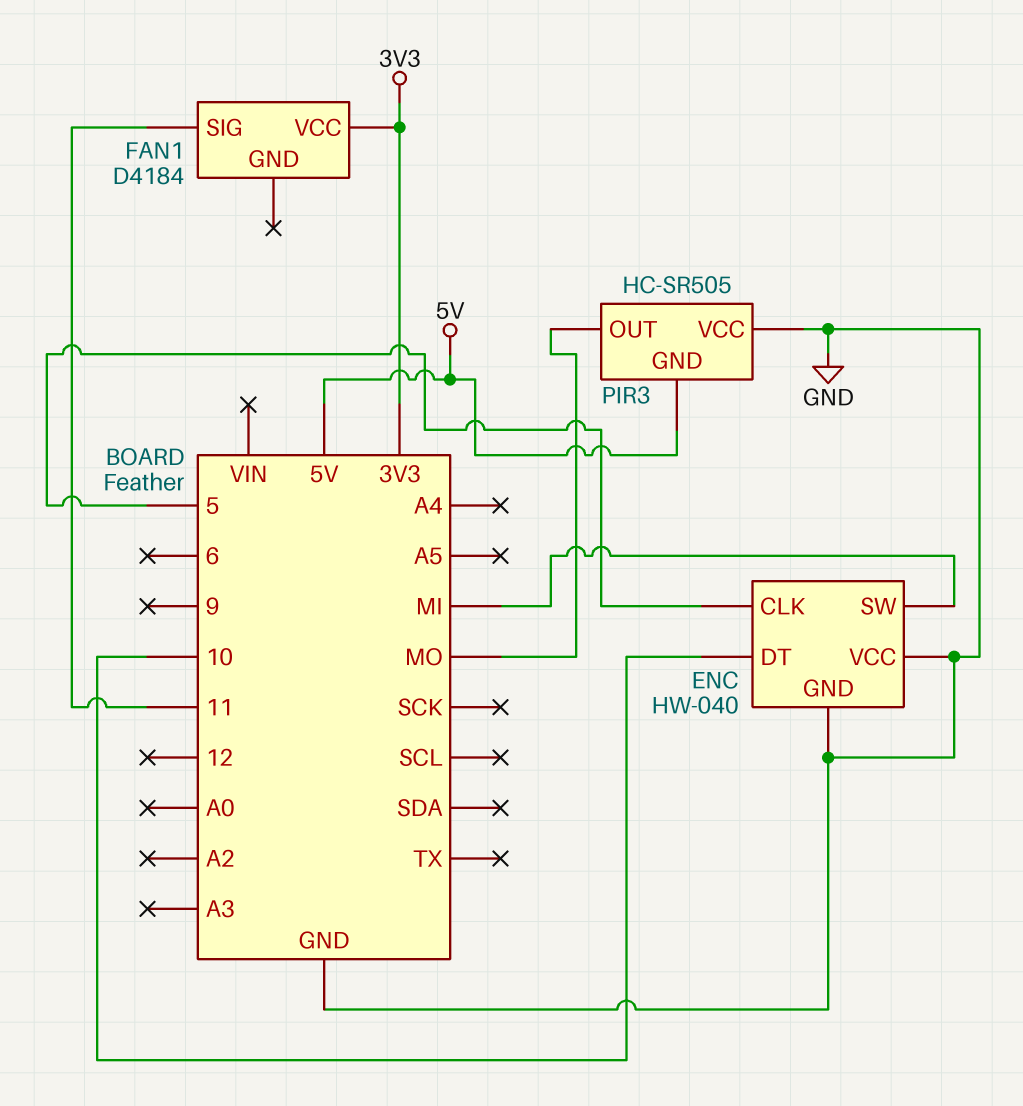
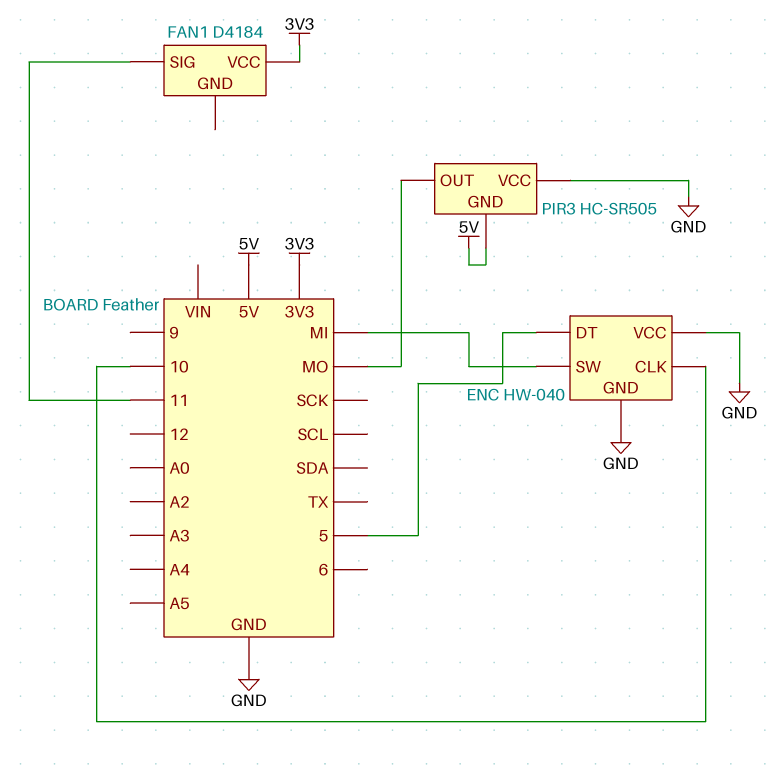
ENC pin CLK: 5 -> 10
ENC pin DT: 10 -> 5

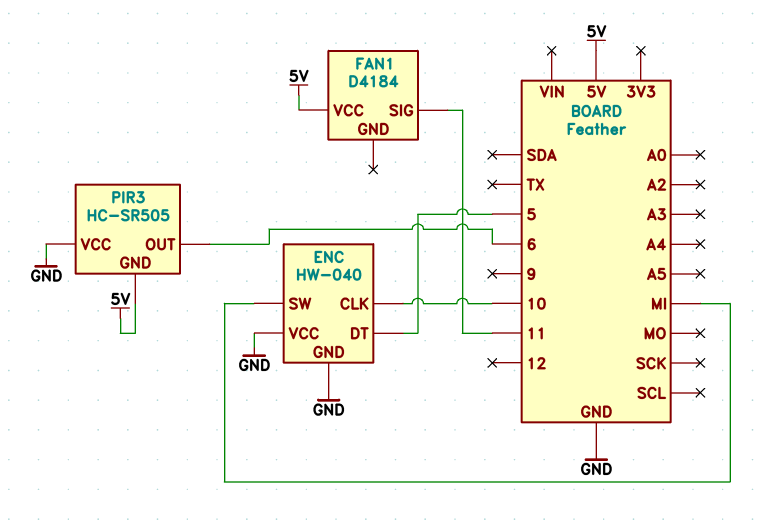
FAN1 pin VCC: 3V3 -> 5V
PIR3 pin OUT: MO -> 6

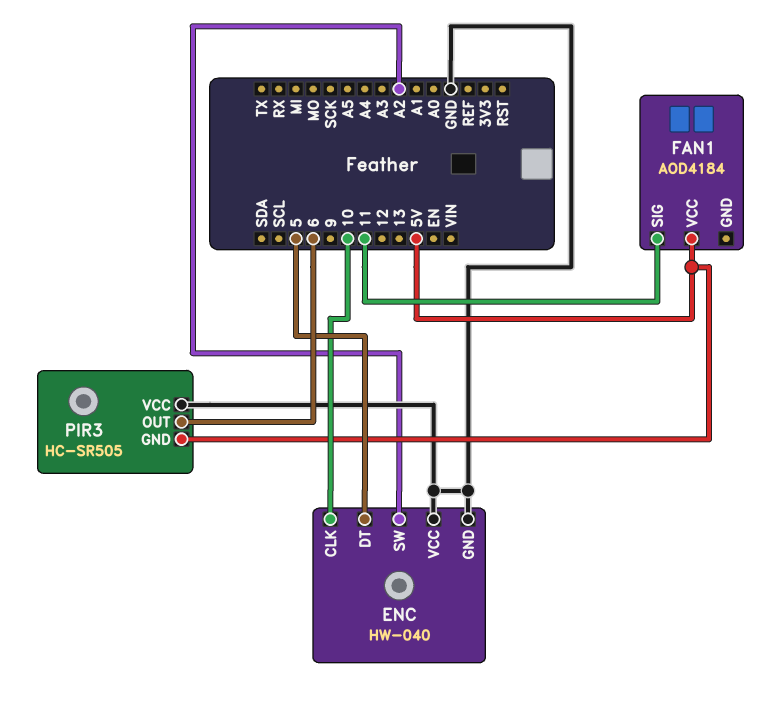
ENC pin SW: MI -> A2
FAN1: D4184 -> AOD4184

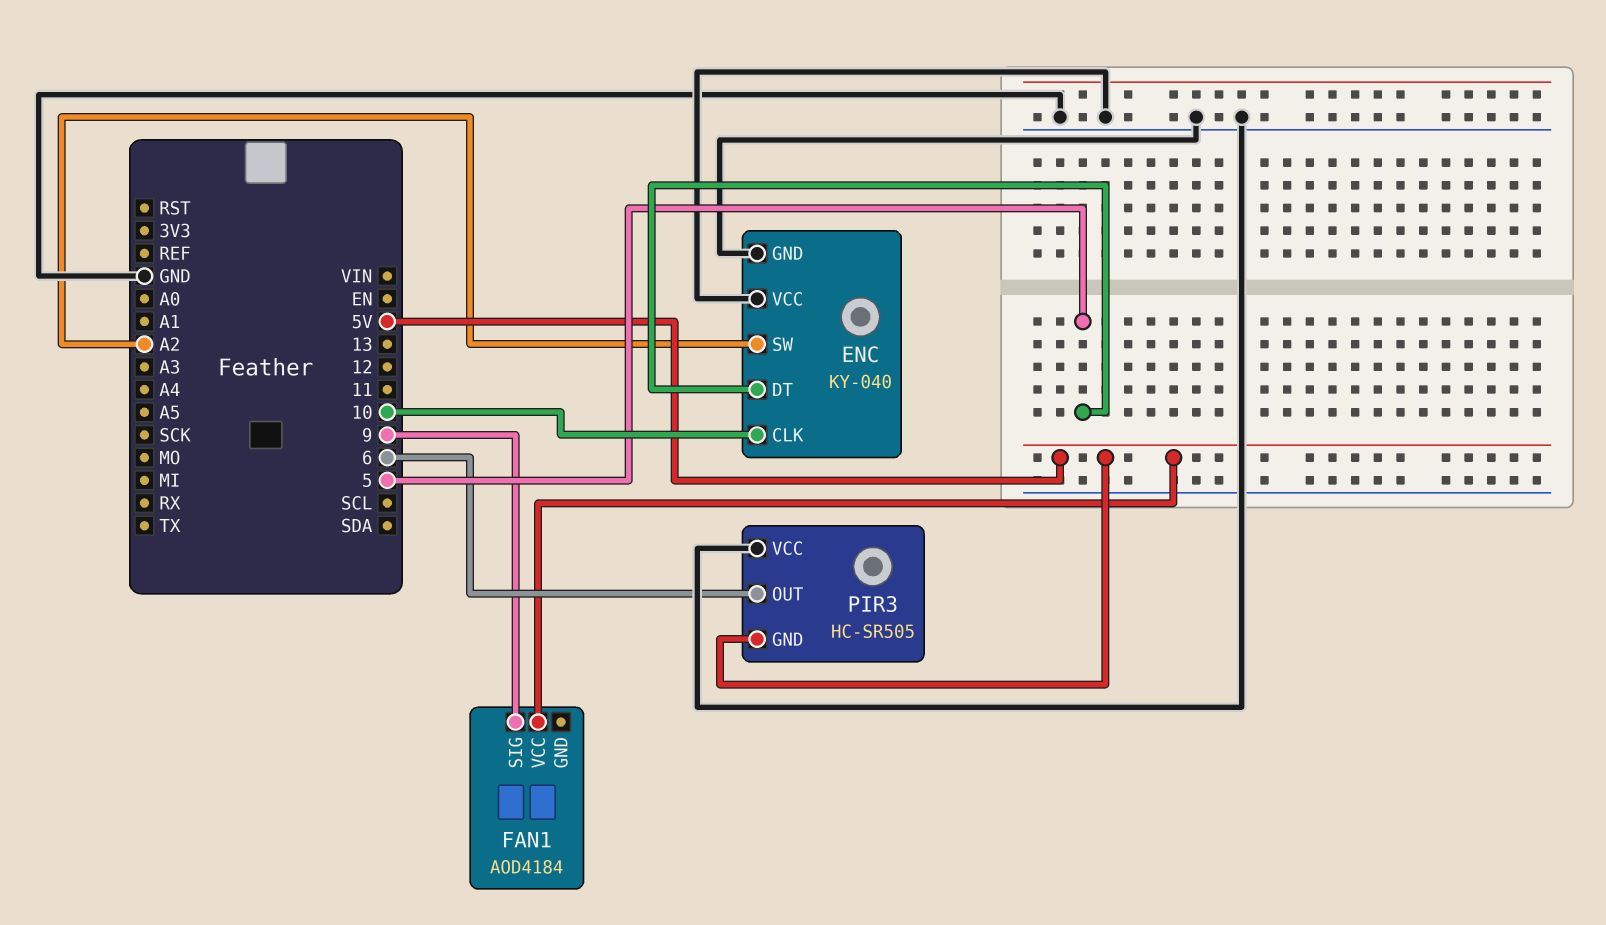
ENC: HW-040 -> KY-040
FAN1 pin SIG: 11 -> 9

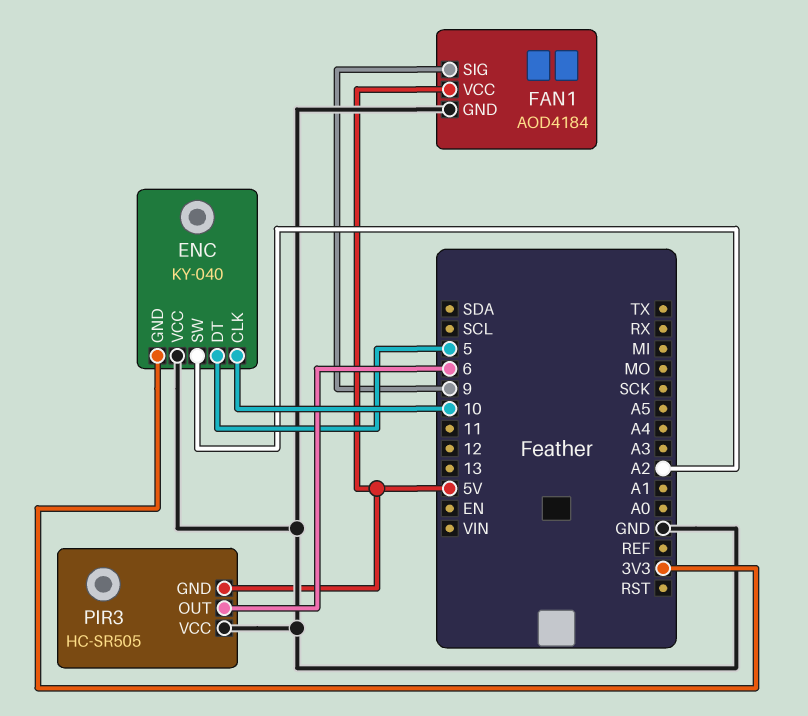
ENC pin GND: GND -> 3V3
FAN1 pin GND: none -> GND

